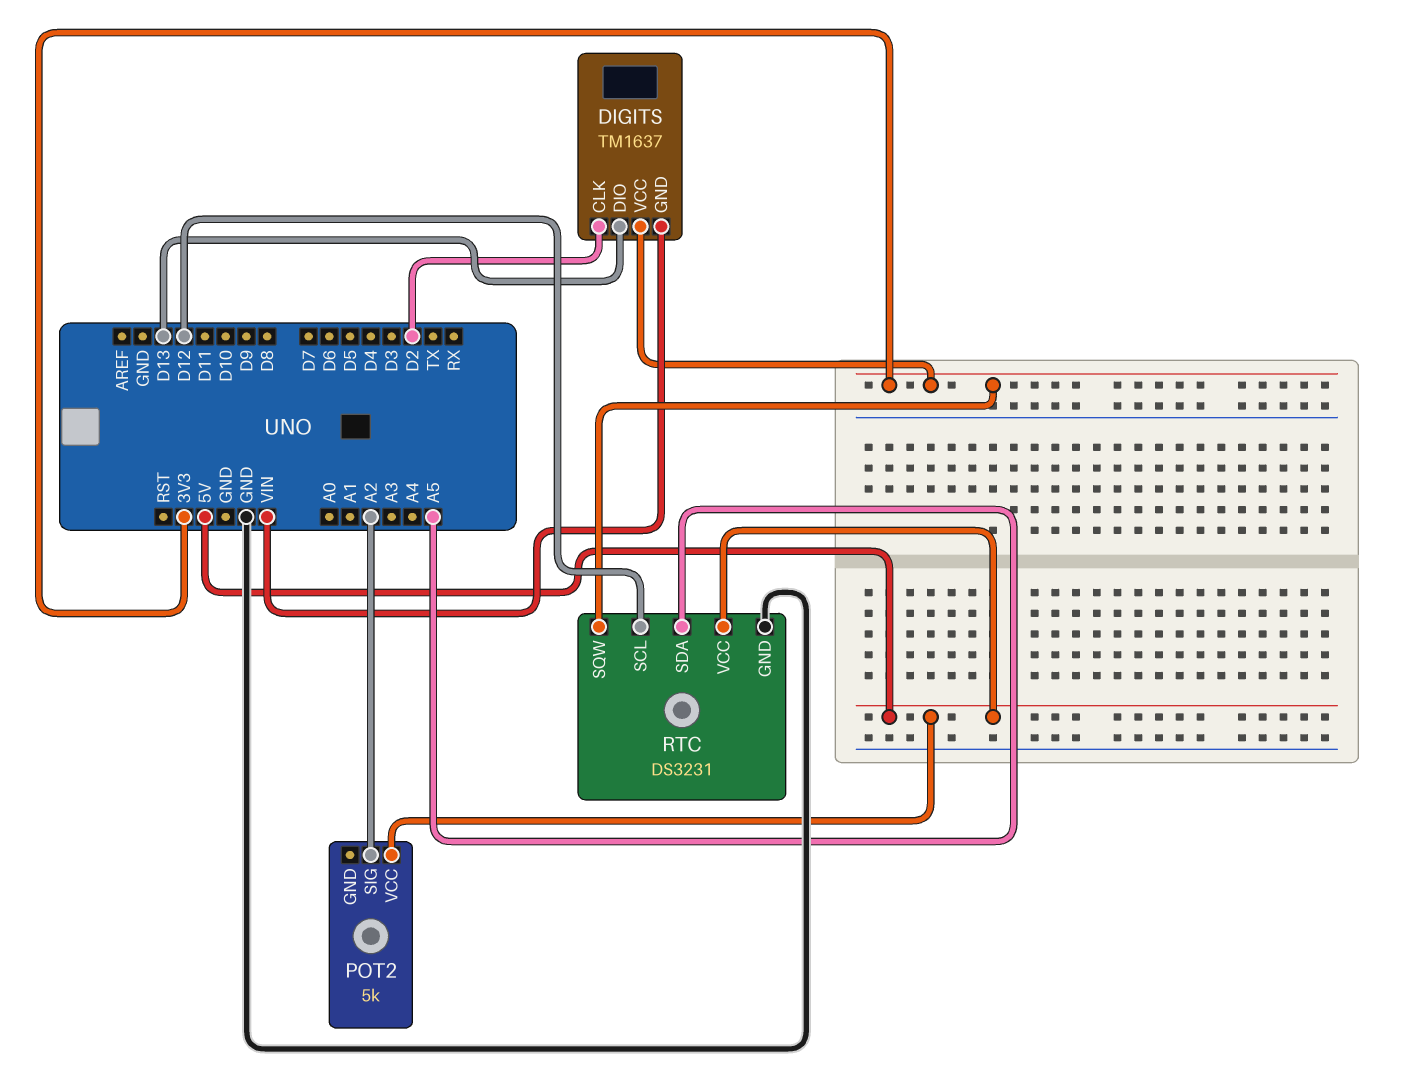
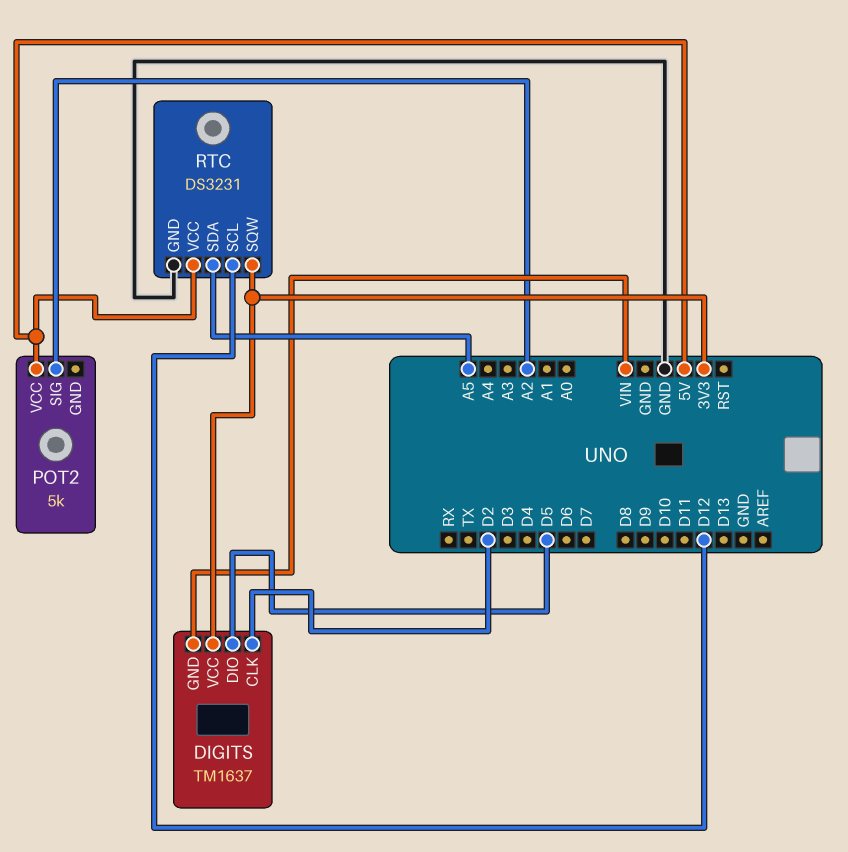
DIGITS pin DIO: D13 -> D5

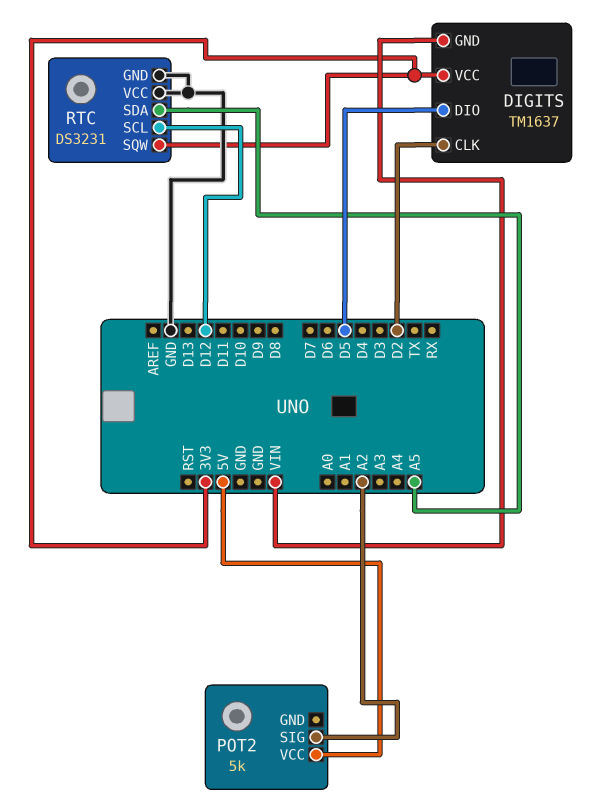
RTC pin VCC: 5V -> GND

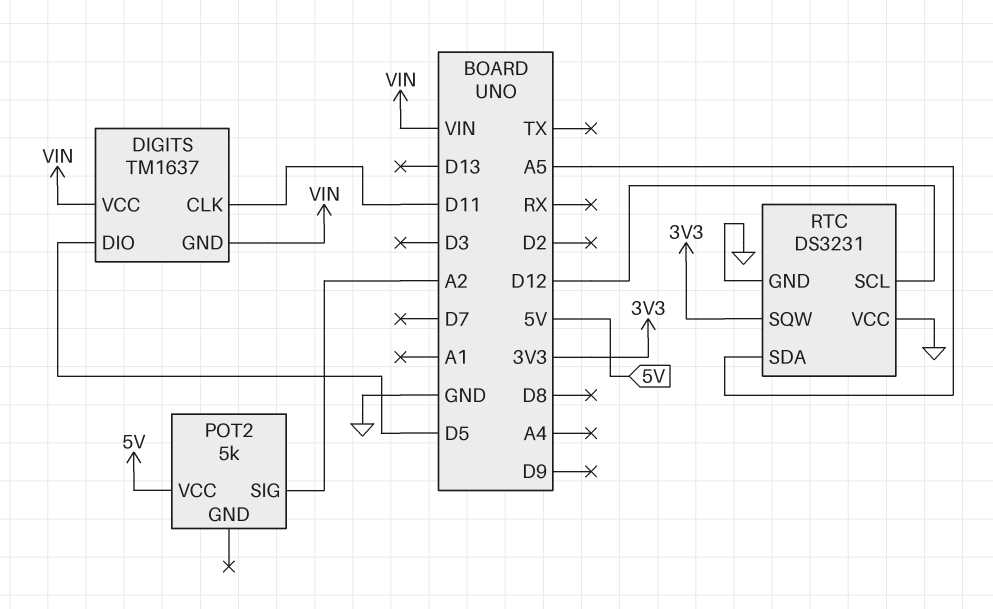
DIGITS pin CLK: D2 -> D11
DIGITS pin VCC: 3V3 -> VIN

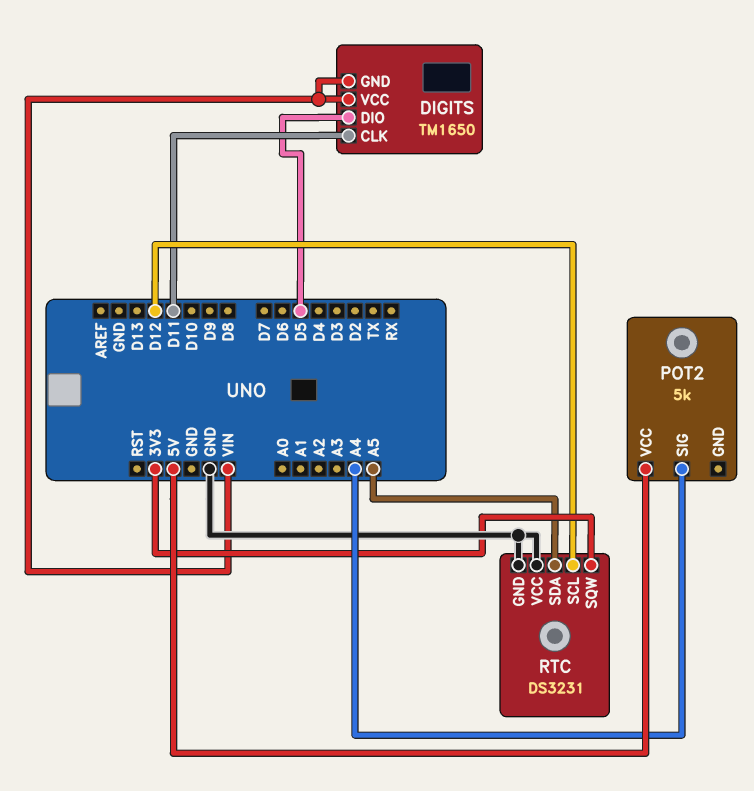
DIGITS: TM1637 -> TM1650
POT2 pin SIG: A2 -> A4

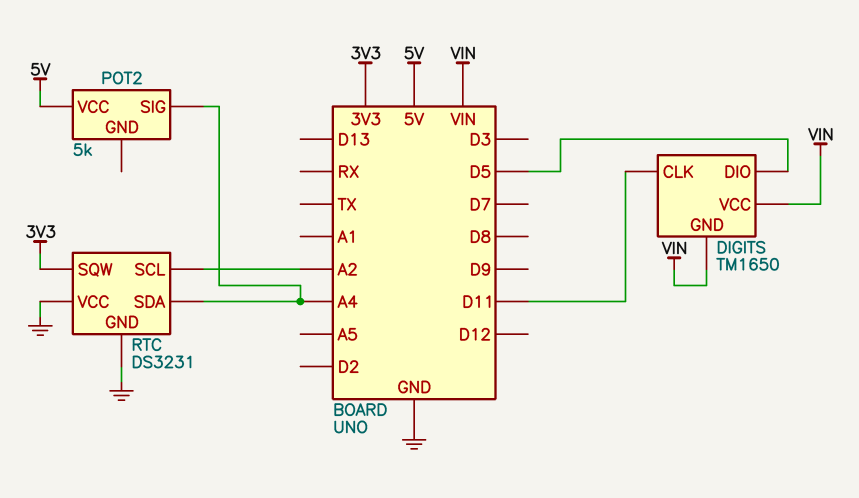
RTC pin SCL: D12 -> A2
RTC pin SDA: A5 -> A4

